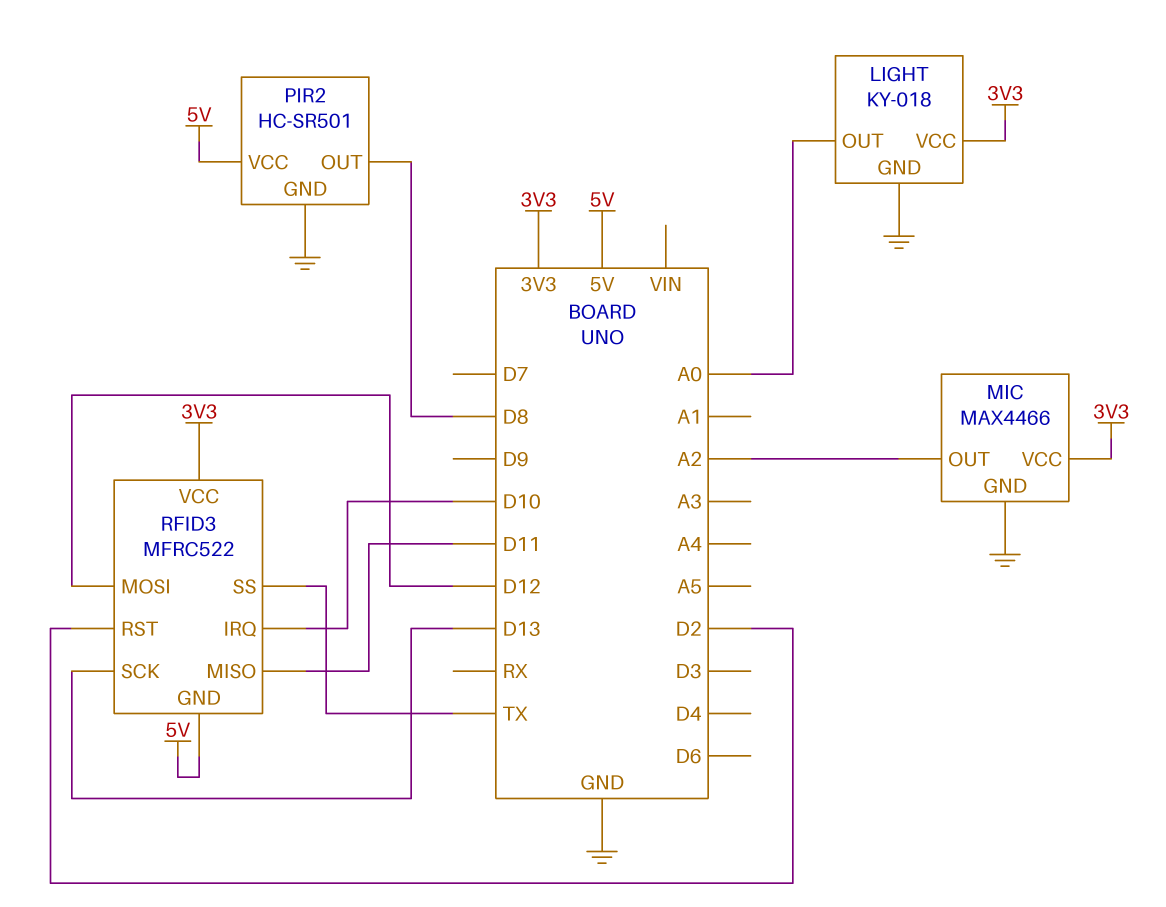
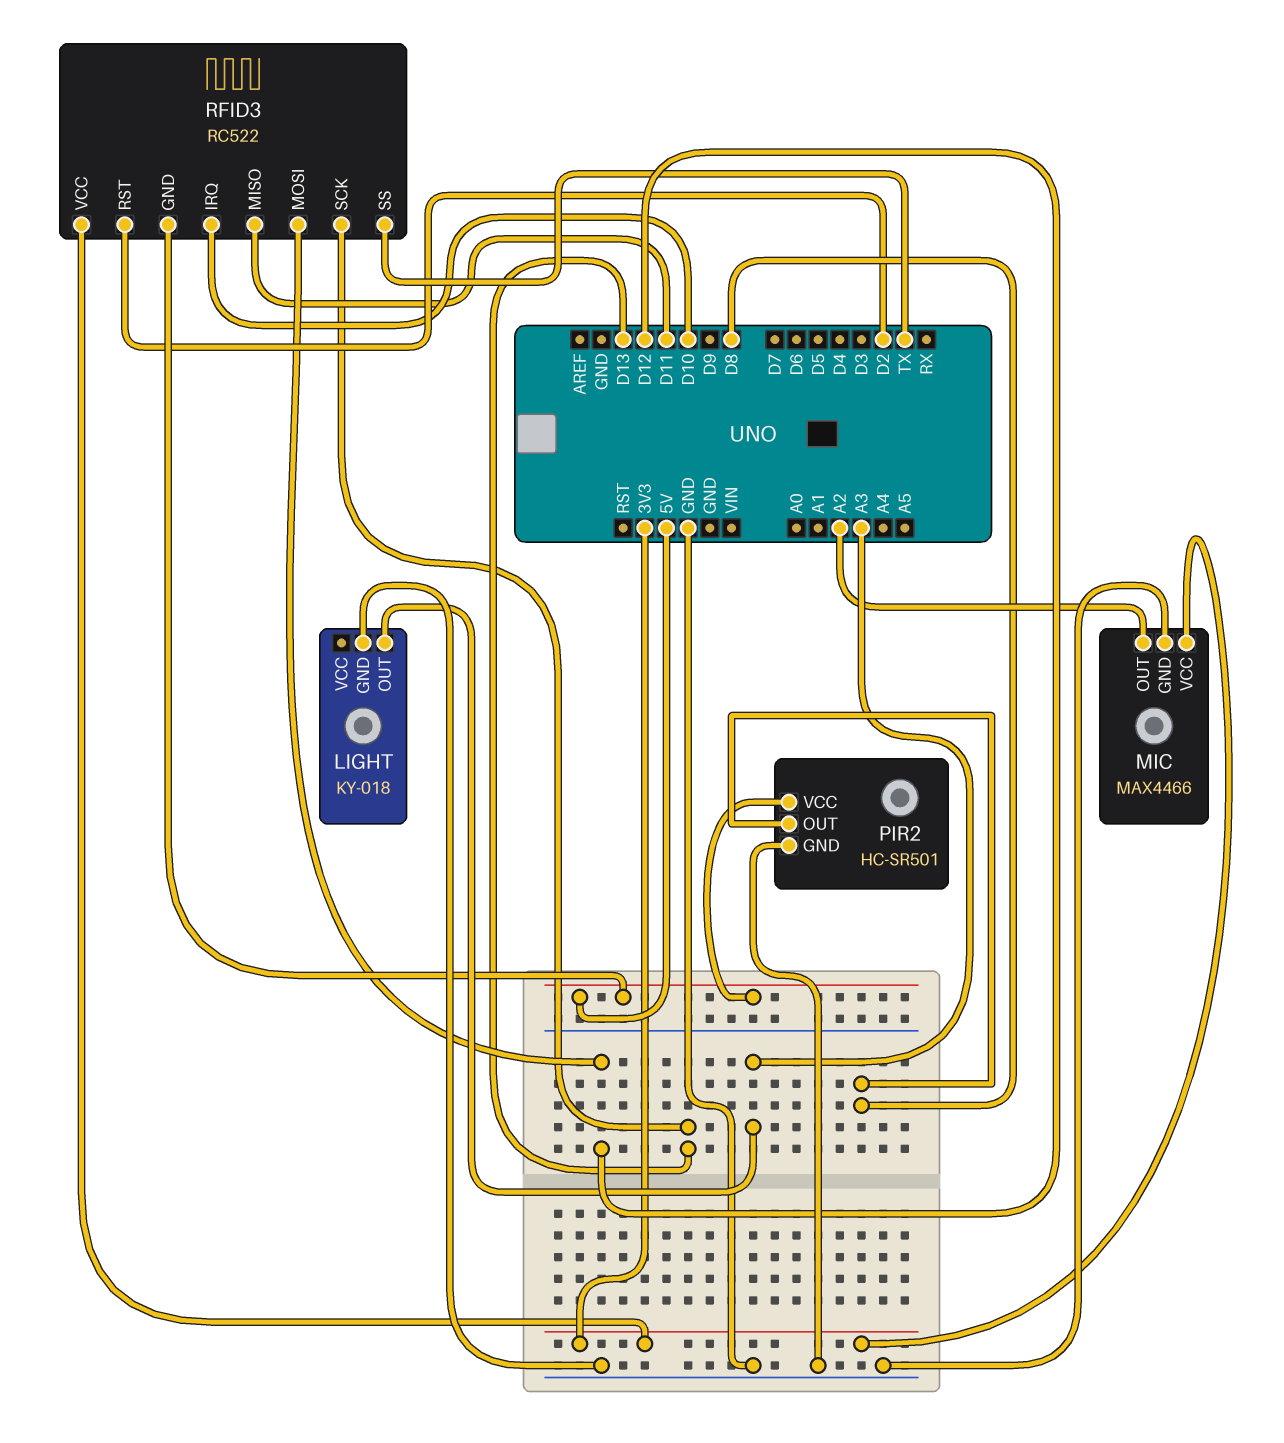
LIGHT pin OUT: A0 -> A3
LIGHT pin VCC: 3V3 -> none
RFID3: MFRC522 -> RC522

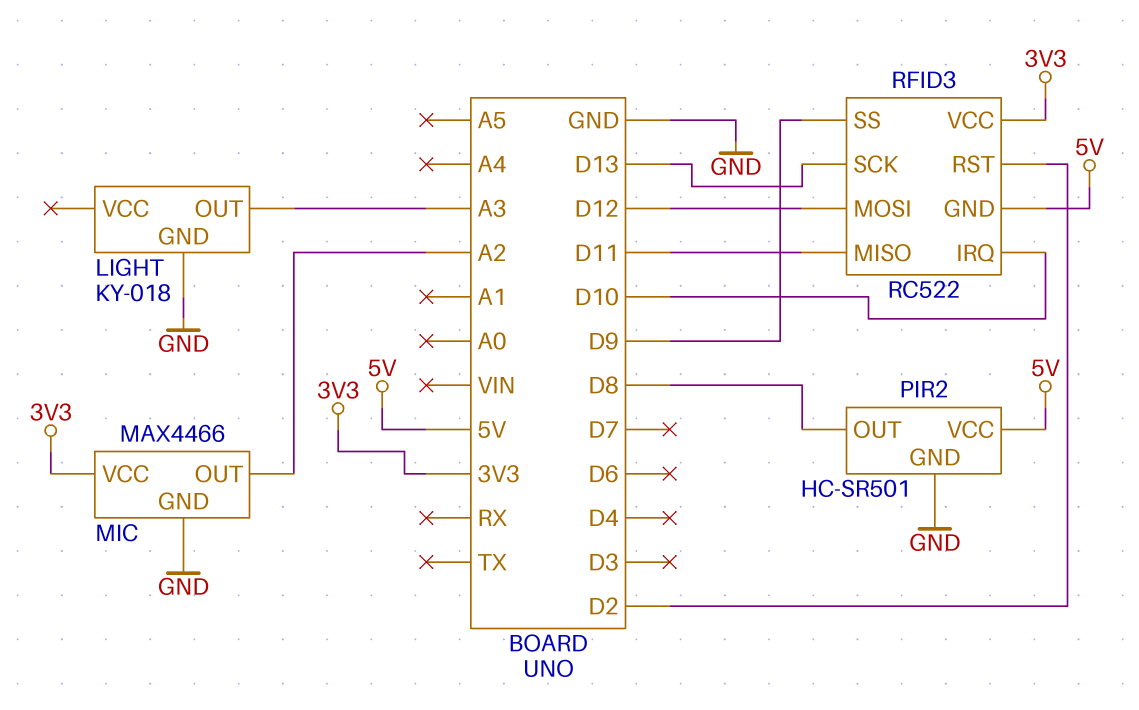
RFID3 pin SS: TX -> D9

